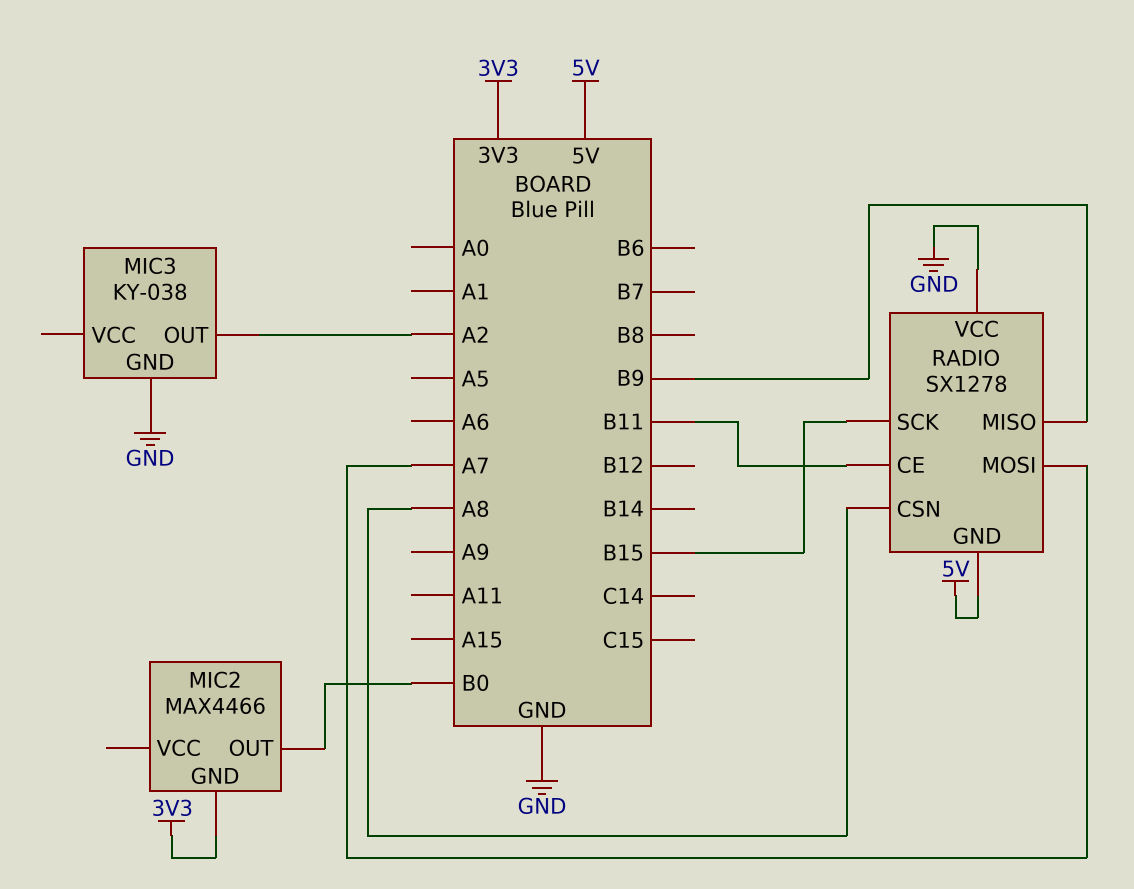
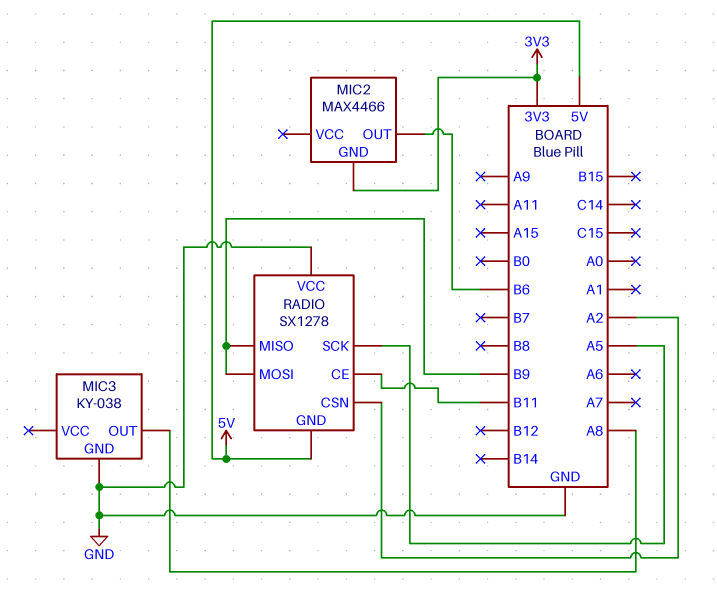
MIC2 pin OUT: B0 -> B6
MIC3 pin OUT: A2 -> A8
RADIO pin CSN: A8 -> A2
RADIO pin MOSI: A7 -> B9
RADIO pin SCK: B15 -> A5

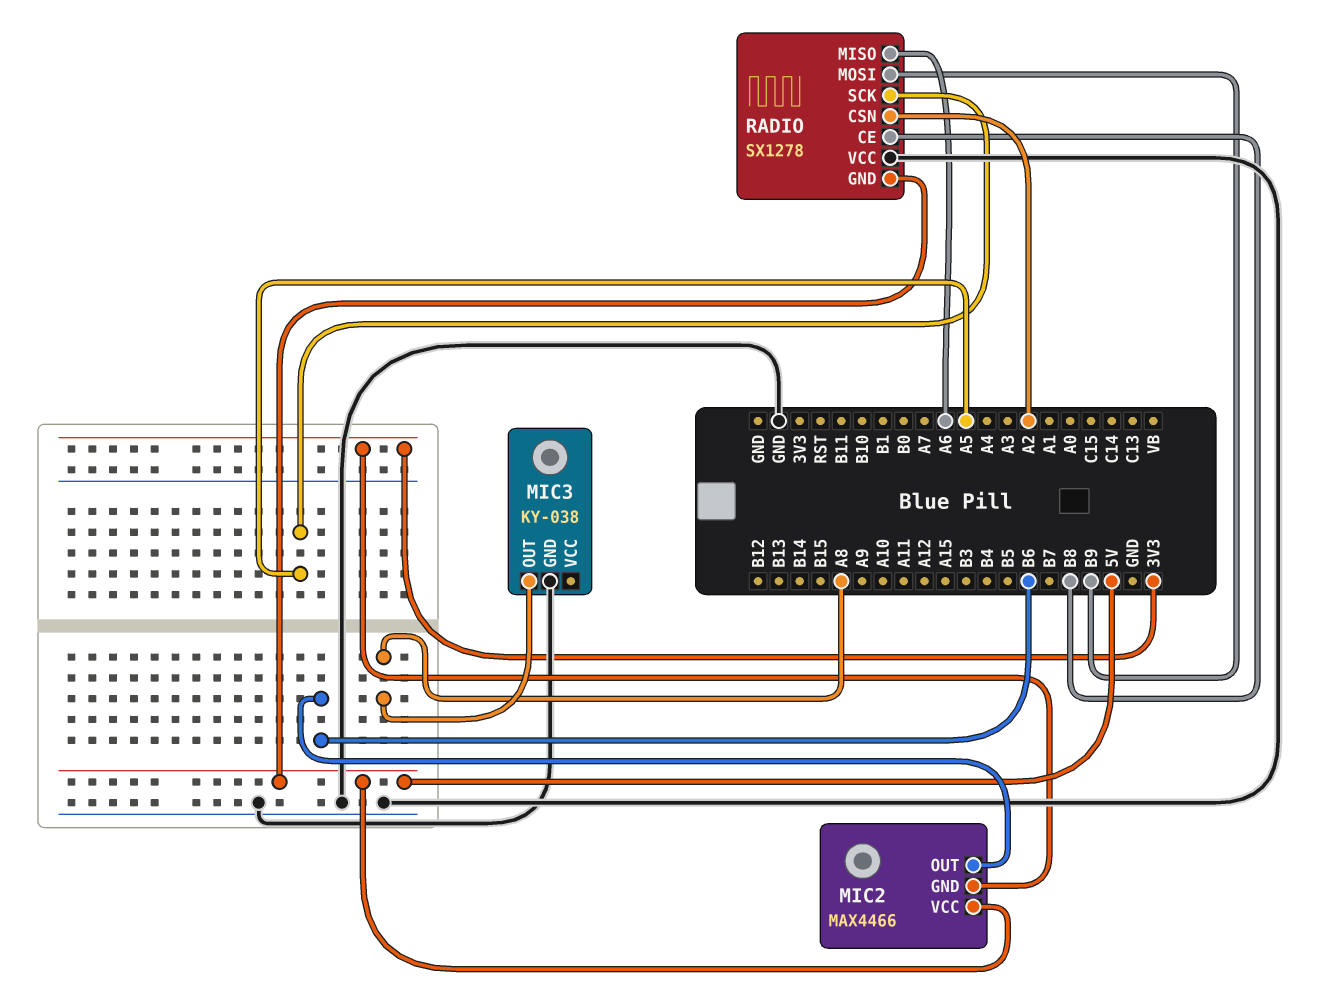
MIC2 pin VCC: none -> 5V
RADIO pin CE: B11 -> B8
RADIO pin MISO: B9 -> A6

